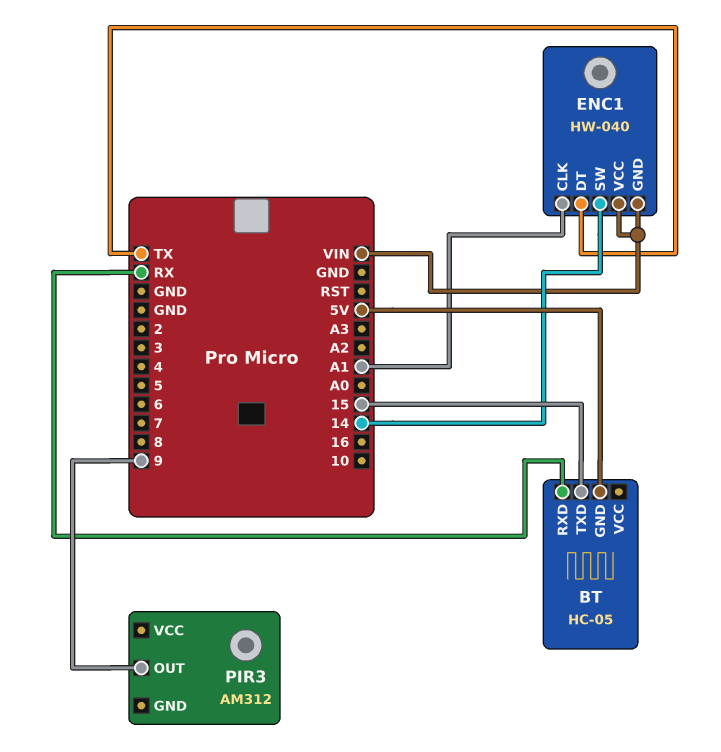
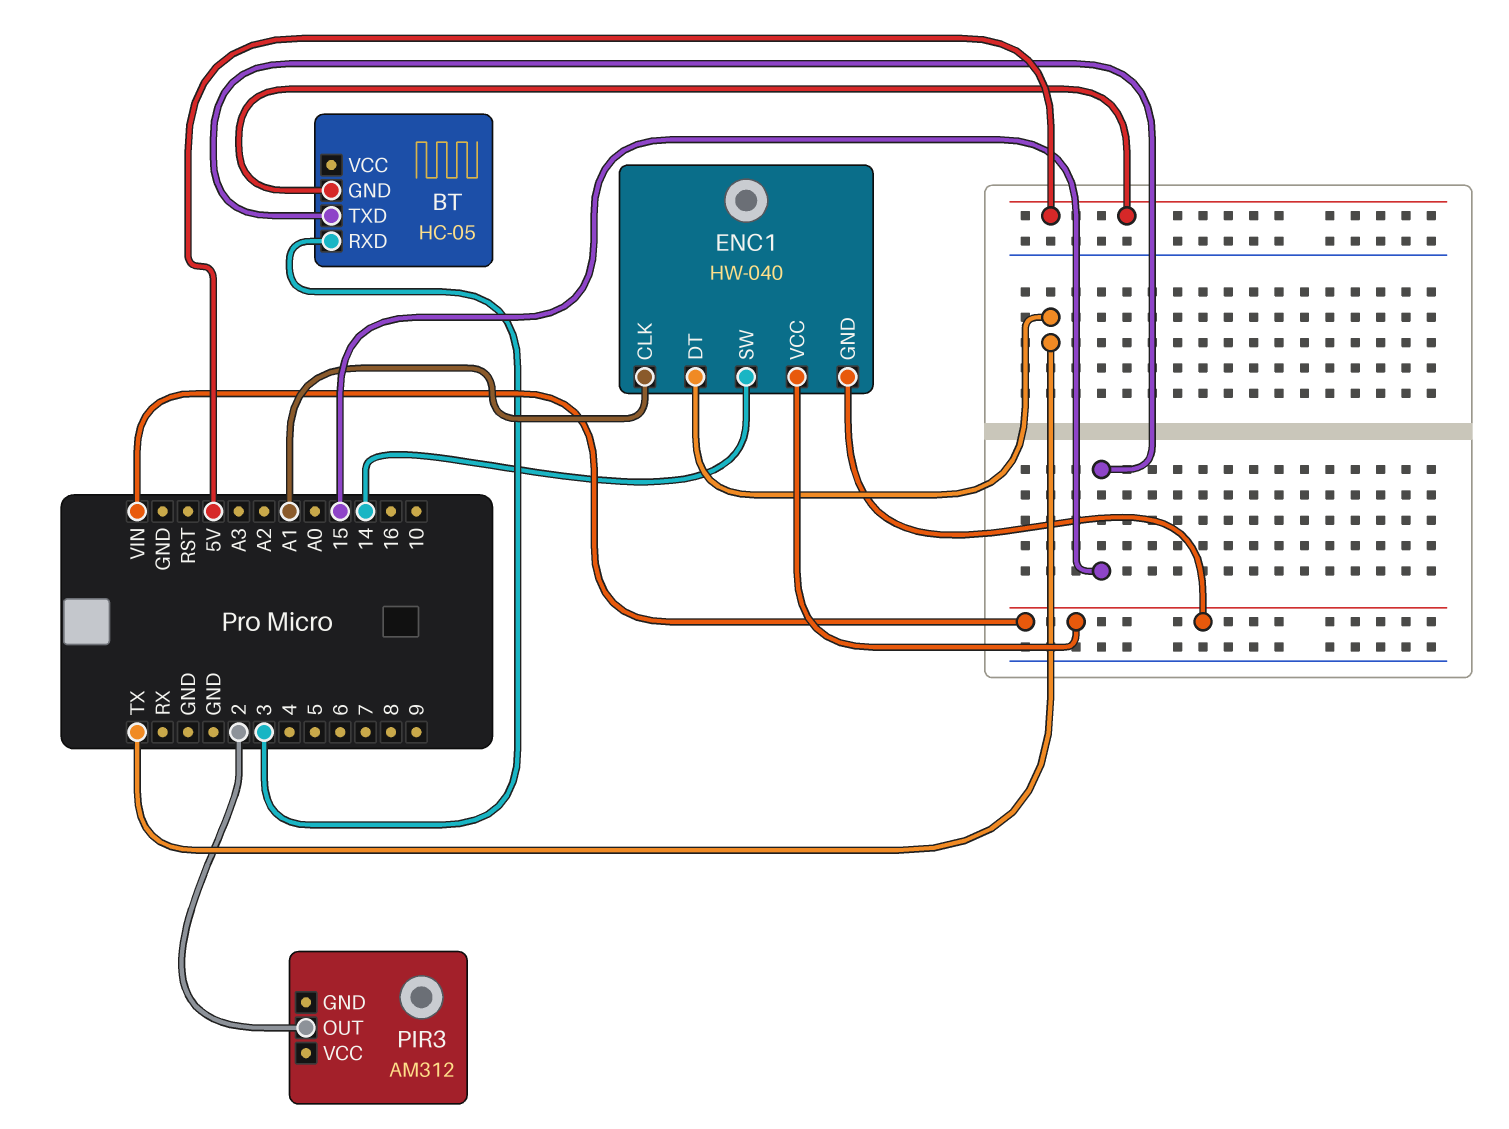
BT pin RXD: RX -> 3
PIR3 pin OUT: 9 -> 2

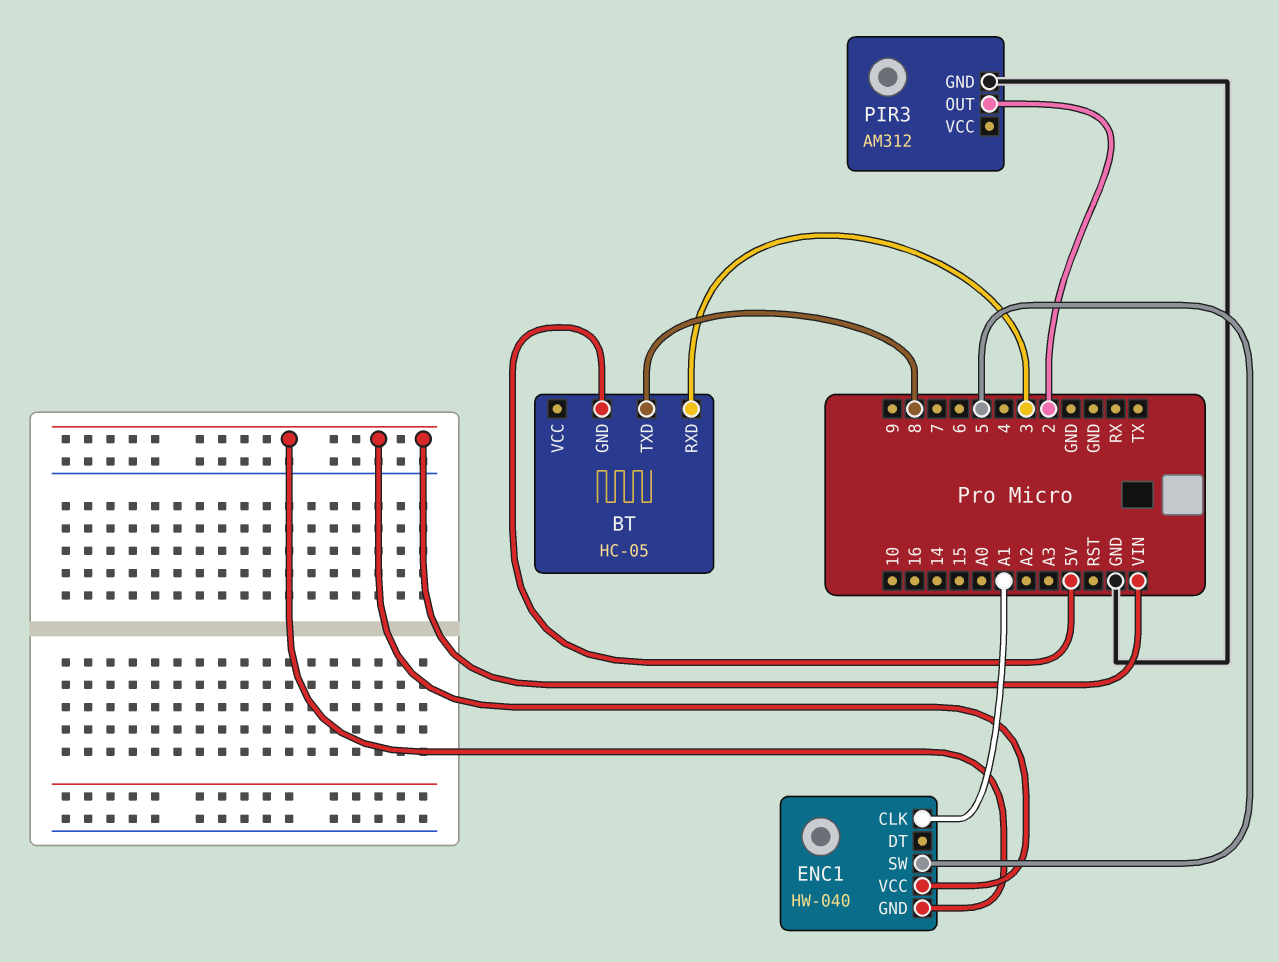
BT pin TXD: 15 -> 8
ENC1 pin DT: TX -> none
ENC1 pin SW: 14 -> 5
PIR3 pin GND: none -> GND

